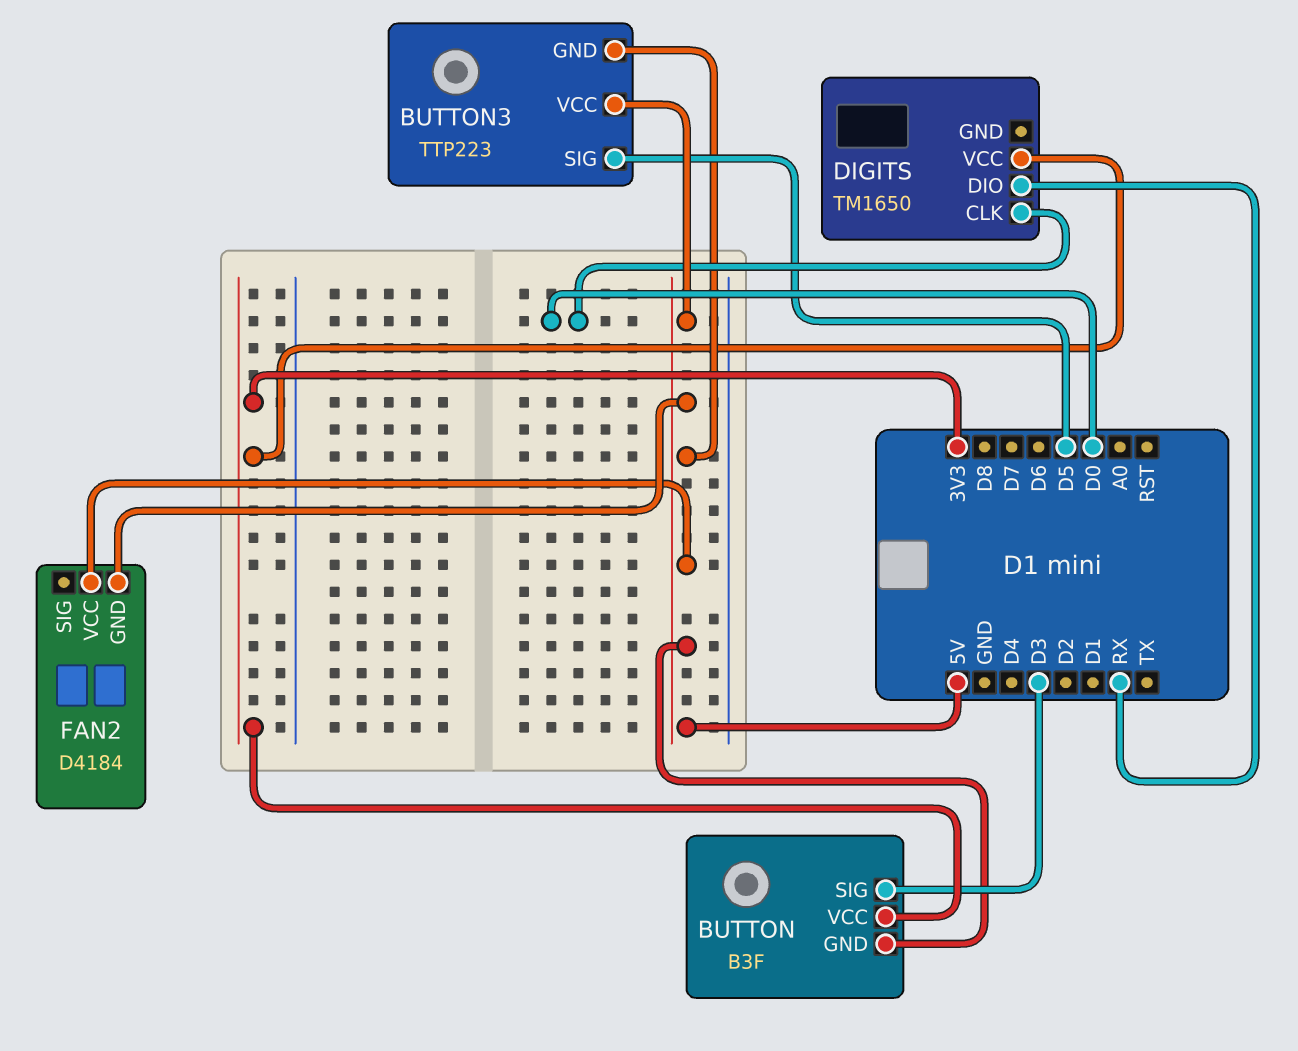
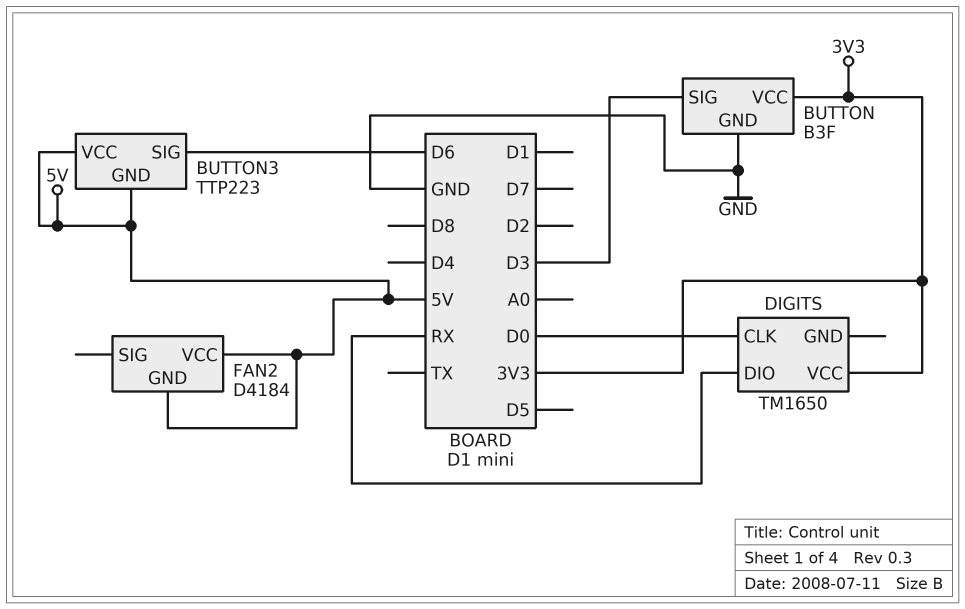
BUTTON pin GND: 5V -> GND
BUTTON3 pin SIG: D5 -> D6

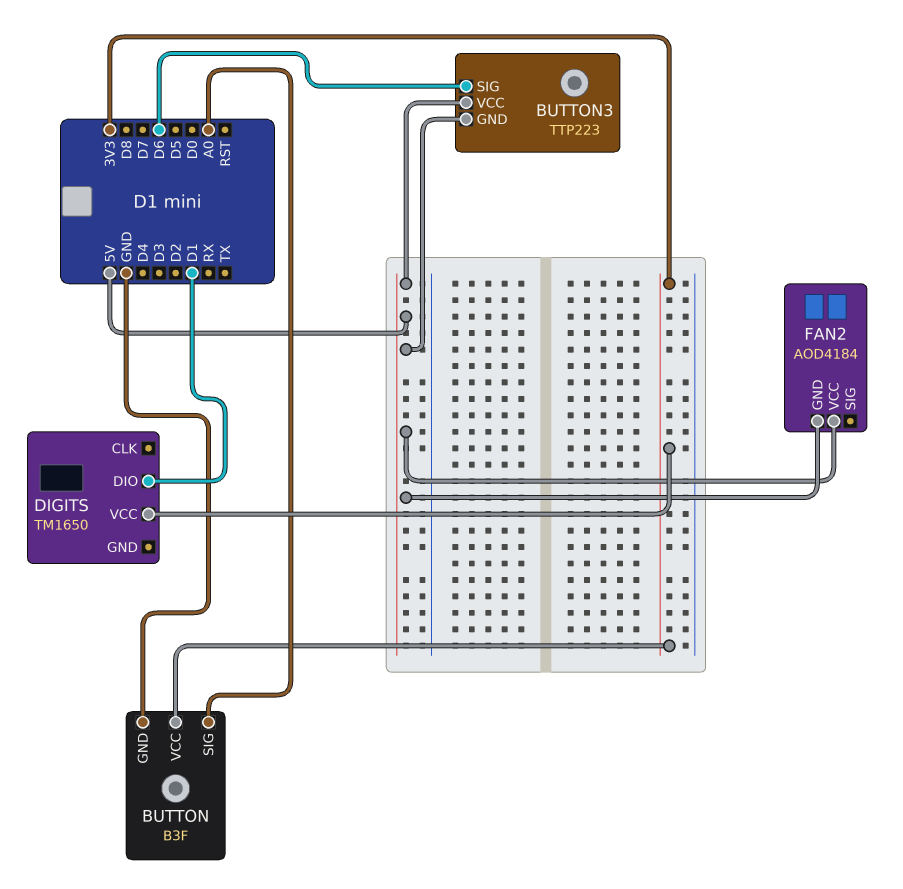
BUTTON pin SIG: D3 -> A0
DIGITS pin CLK: D0 -> none
DIGITS pin DIO: RX -> D1
FAN2: D4184 -> AOD4184

